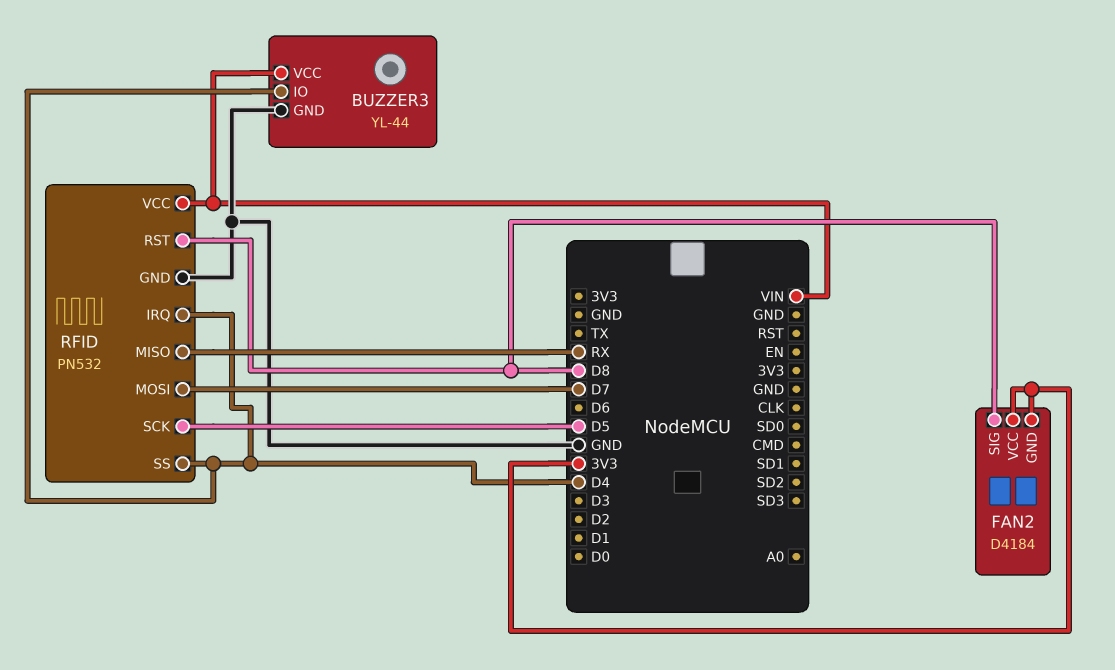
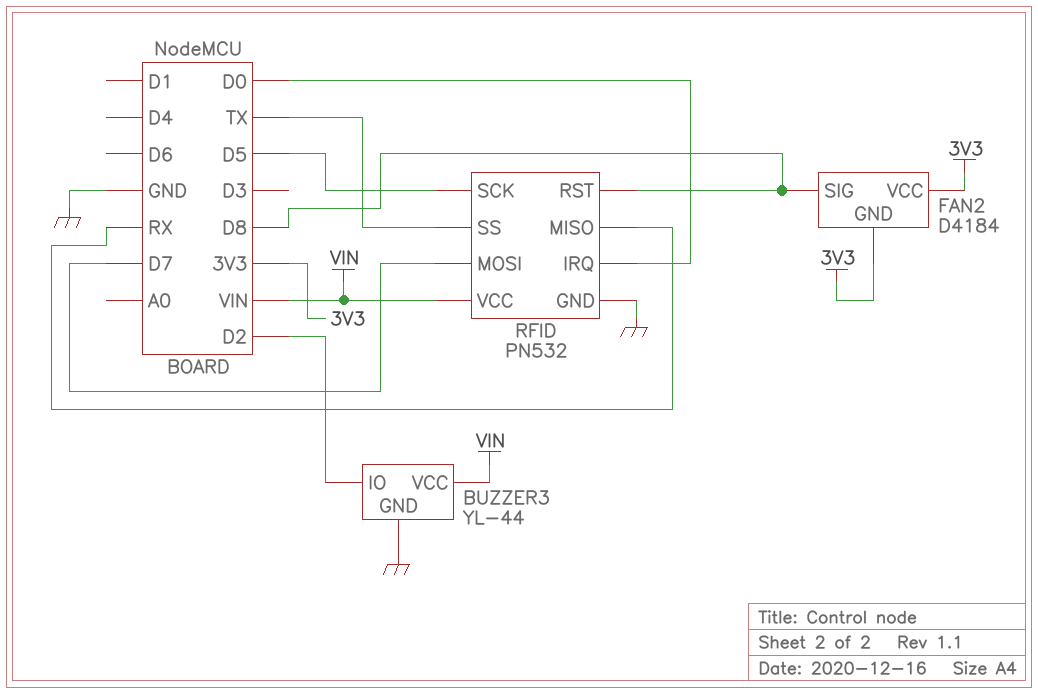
BUZZER3 pin IO: D4 -> D2
RFID pin IRQ: D4 -> D0
RFID pin SS: D4 -> TX

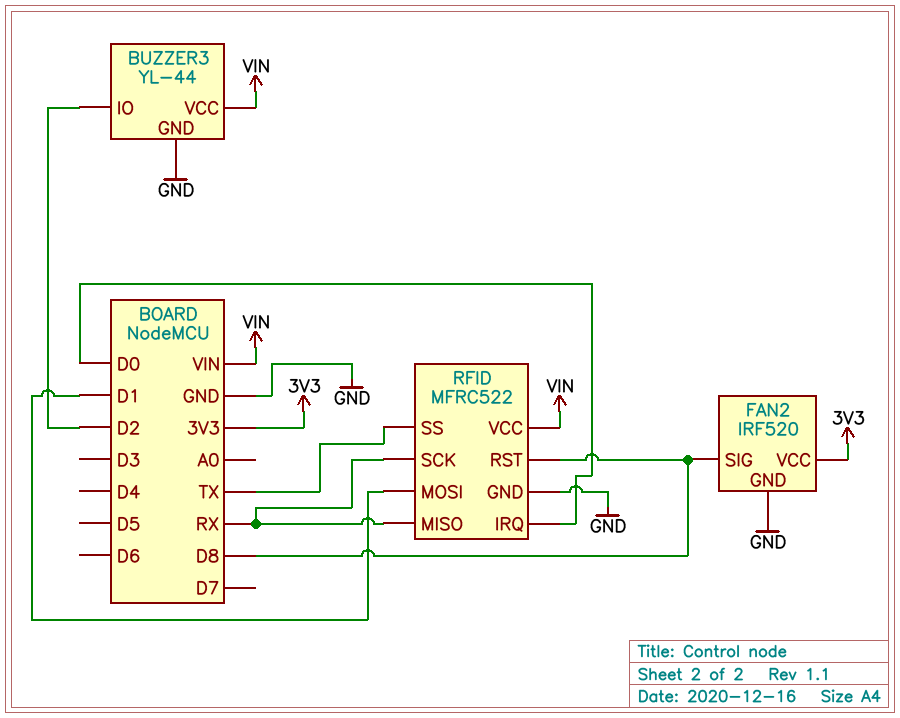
FAN2: D4184 -> IRF520
FAN2 pin GND: 3V3 -> GND
RFID: PN532 -> MFRC522
RFID pin MOSI: D7 -> D1
RFID pin SCK: D5 -> RX

